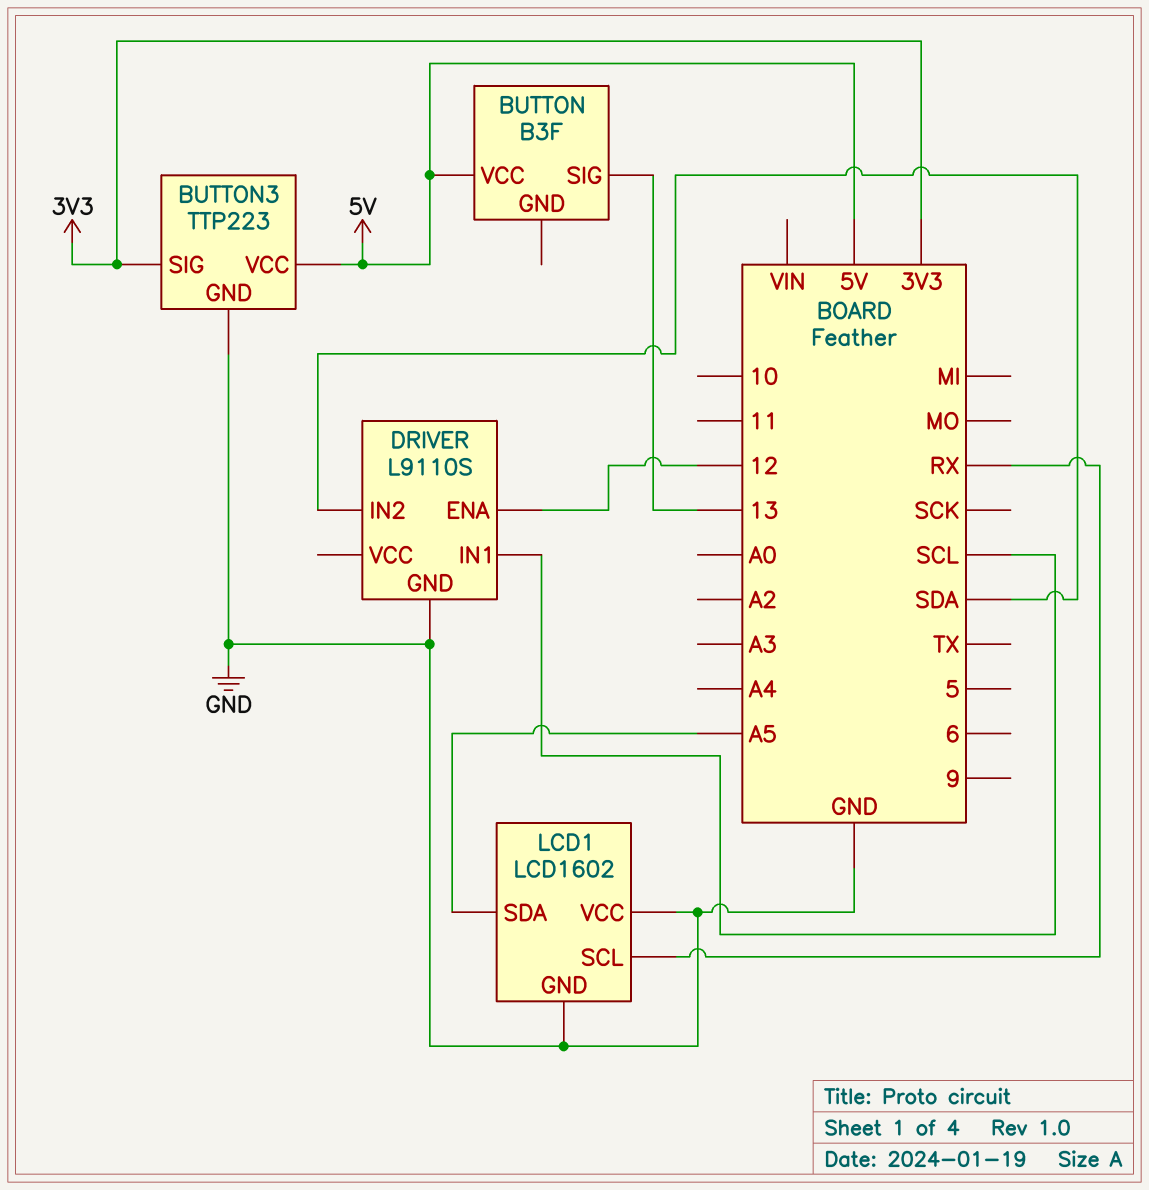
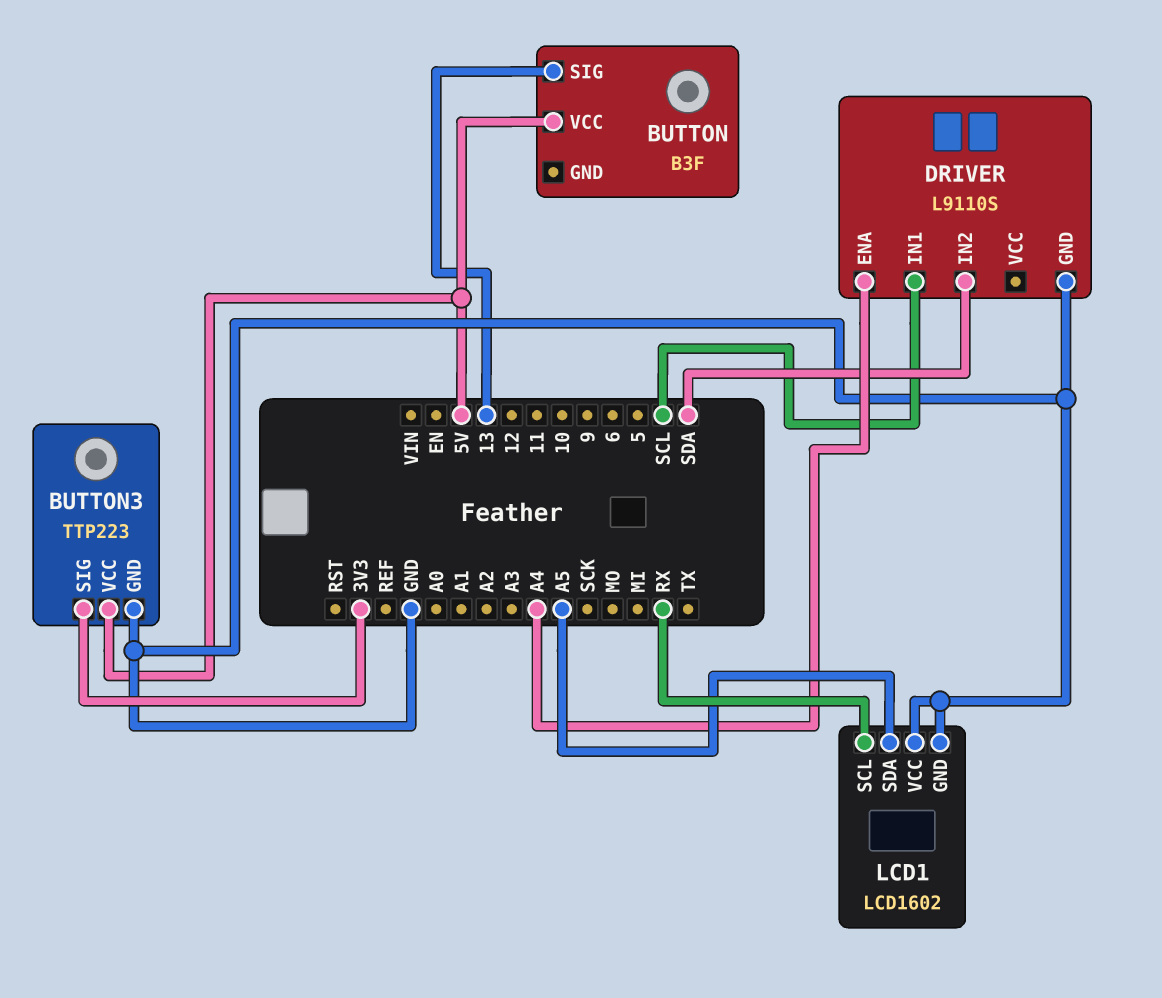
DRIVER pin ENA: 12 -> A4

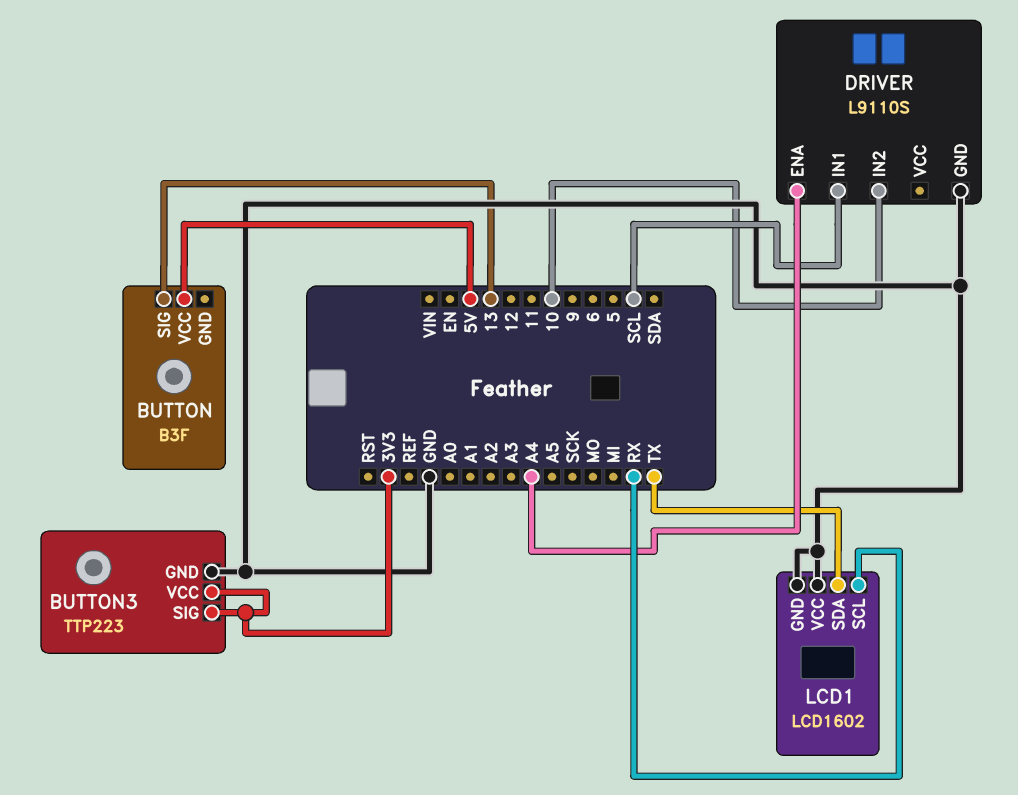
BUTTON3 pin VCC: 5V -> 3V3
DRIVER pin IN2: SDA -> 10
LCD1 pin SDA: A5 -> TX

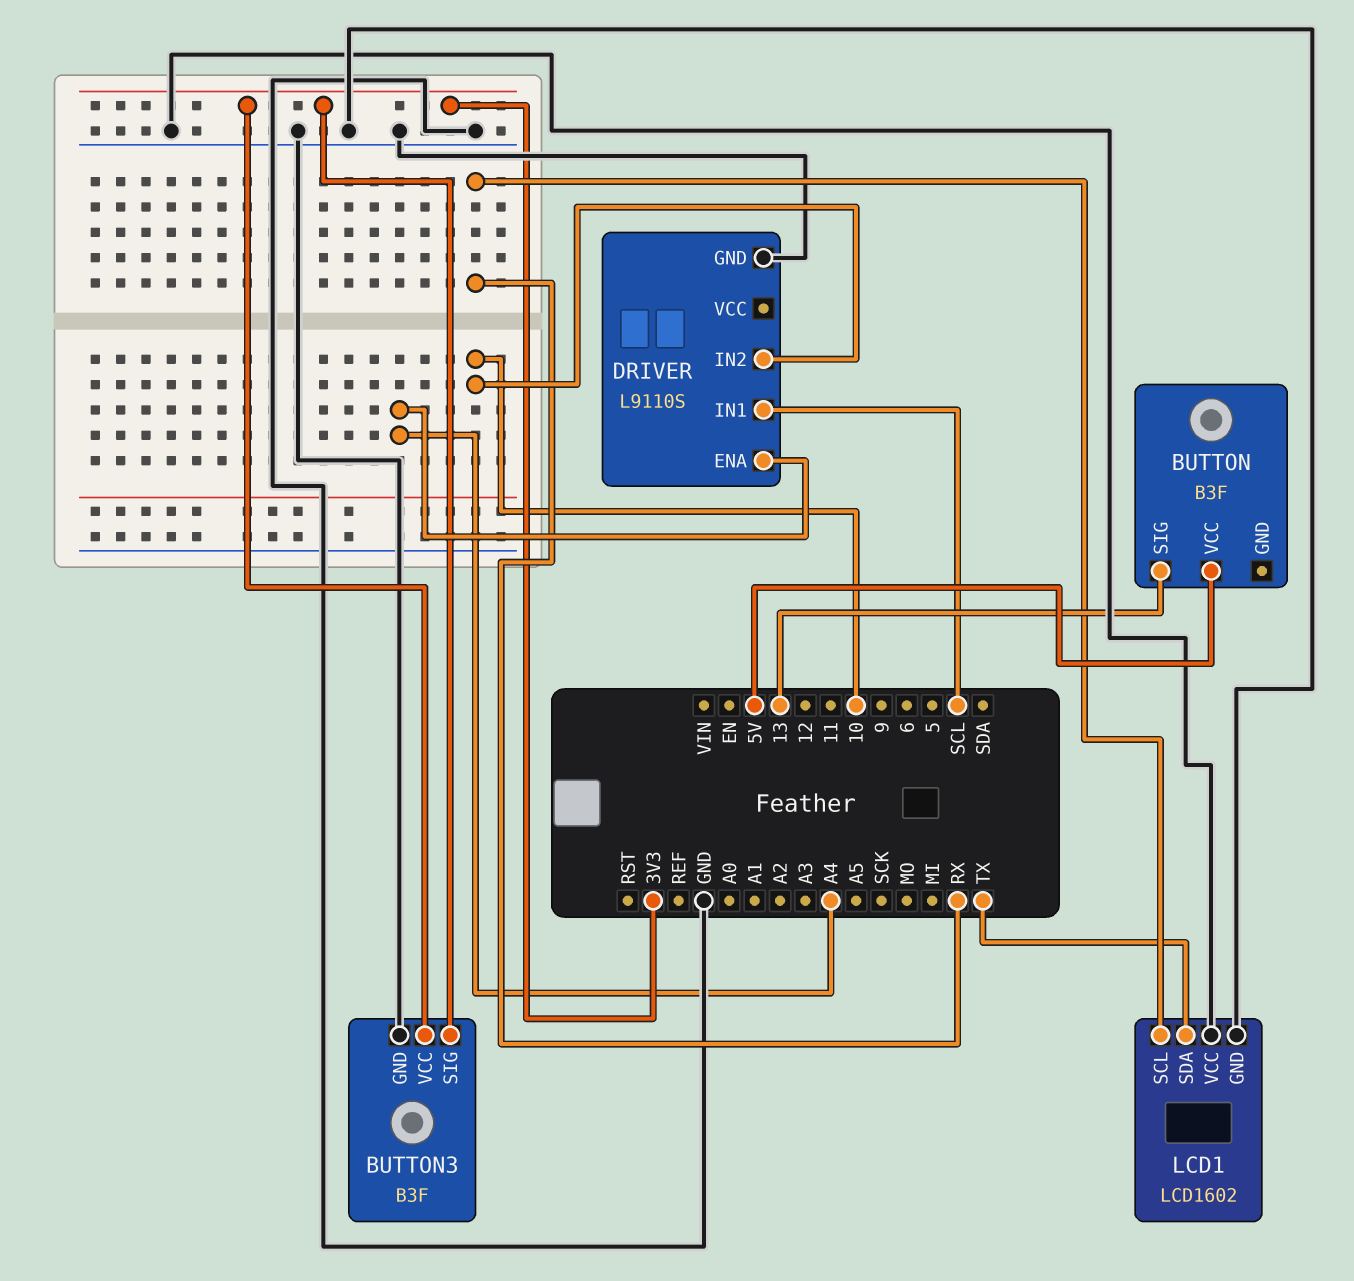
BUTTON3: TTP223 -> B3F

